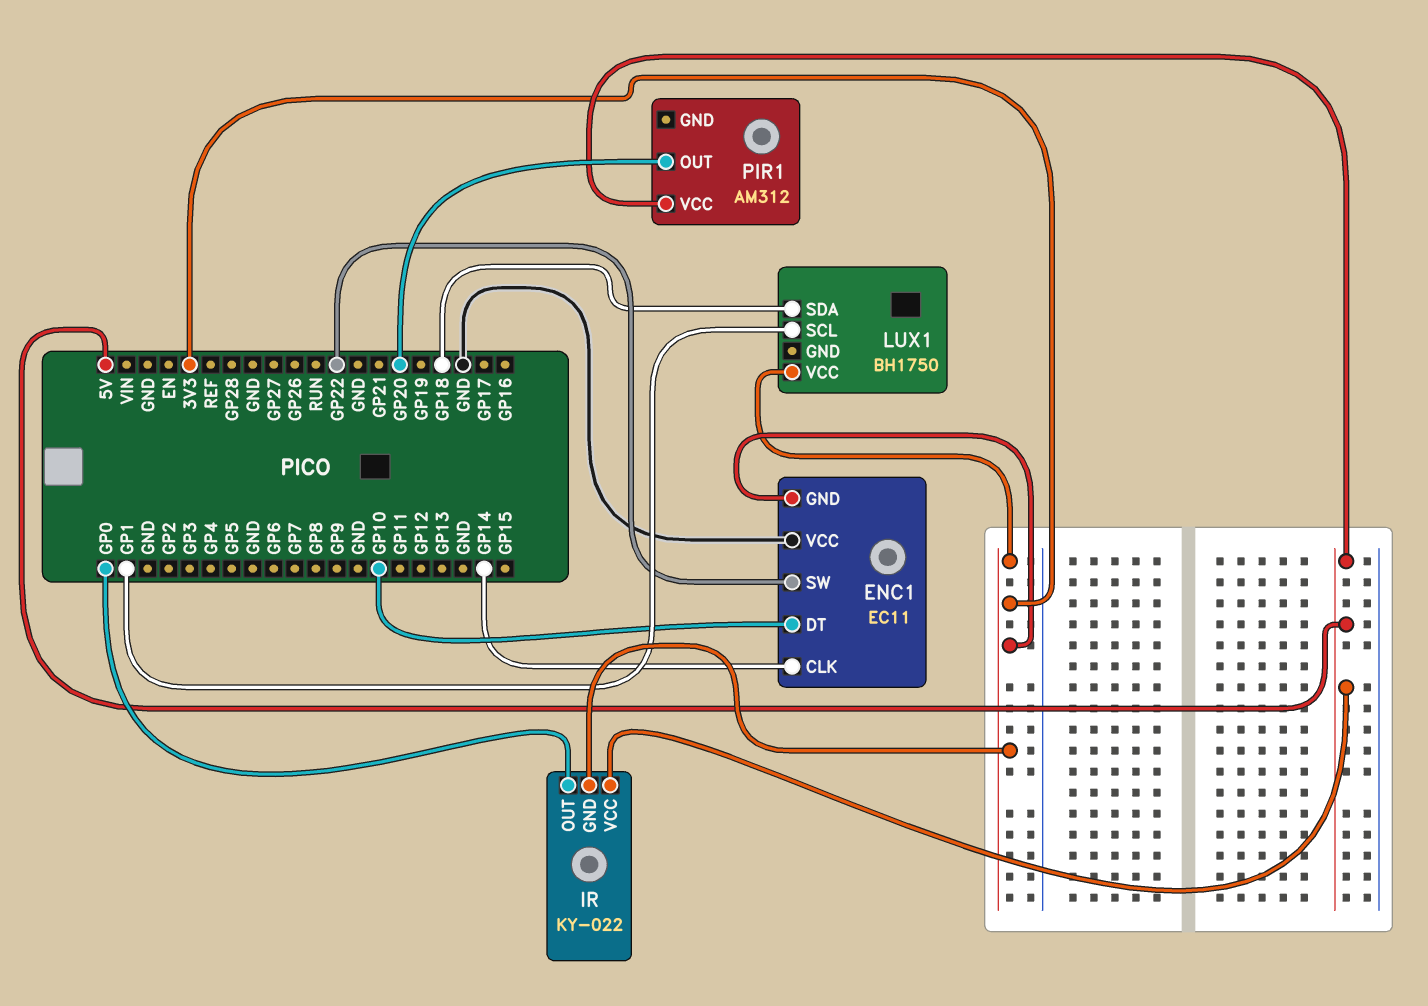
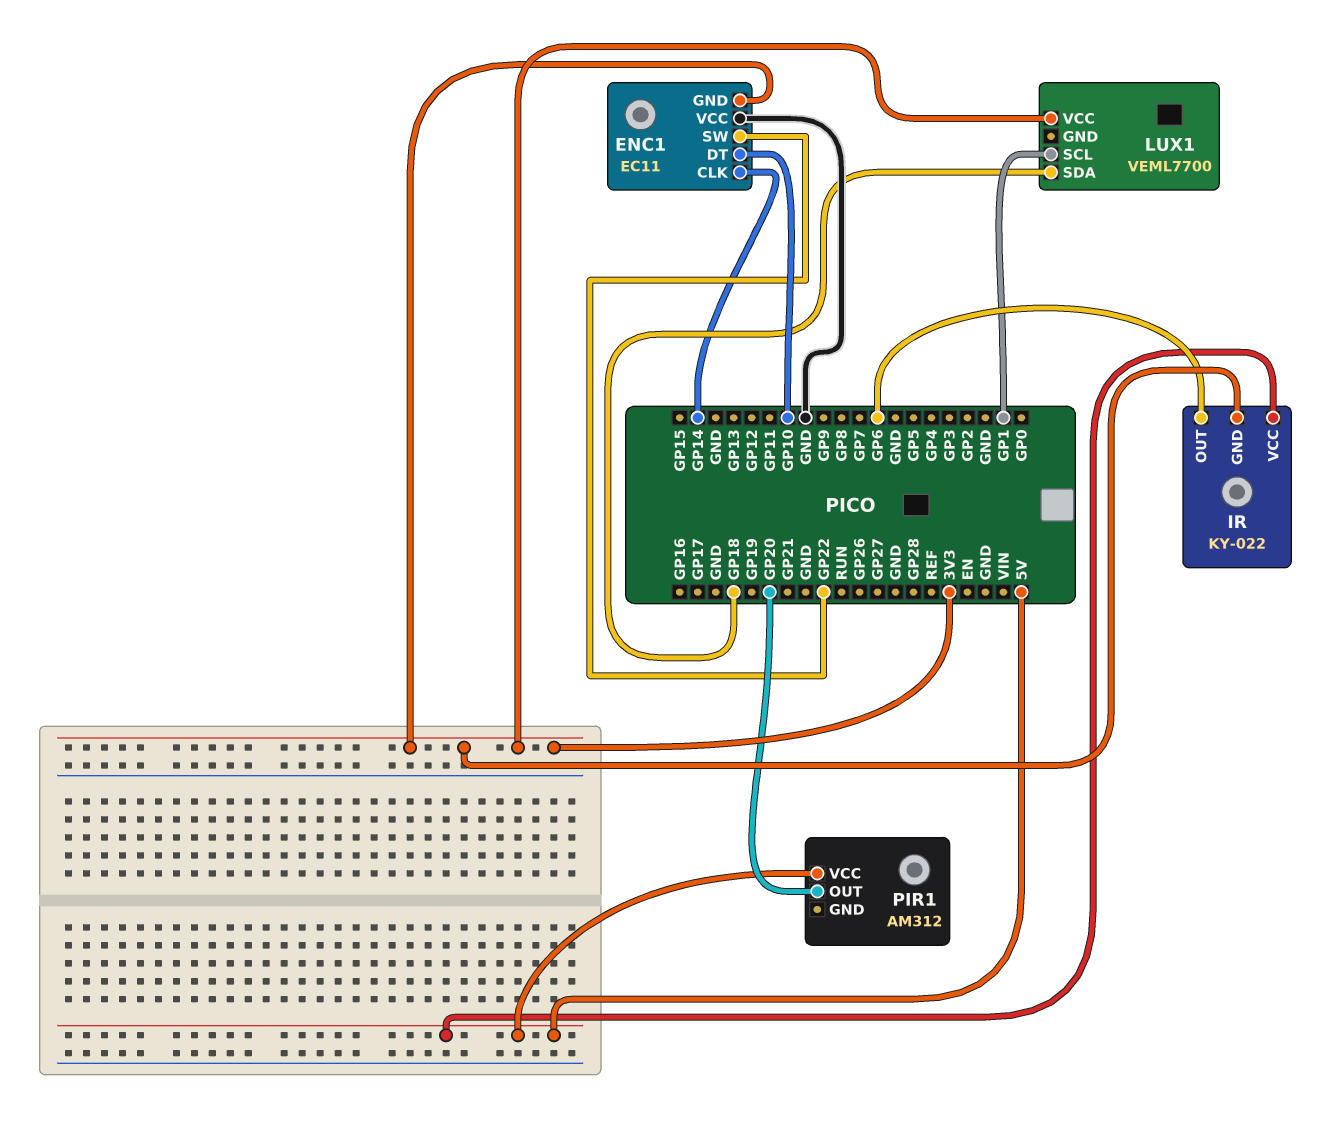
IR pin OUT: GP0 -> GP6
LUX1: BH1750 -> VEML7700

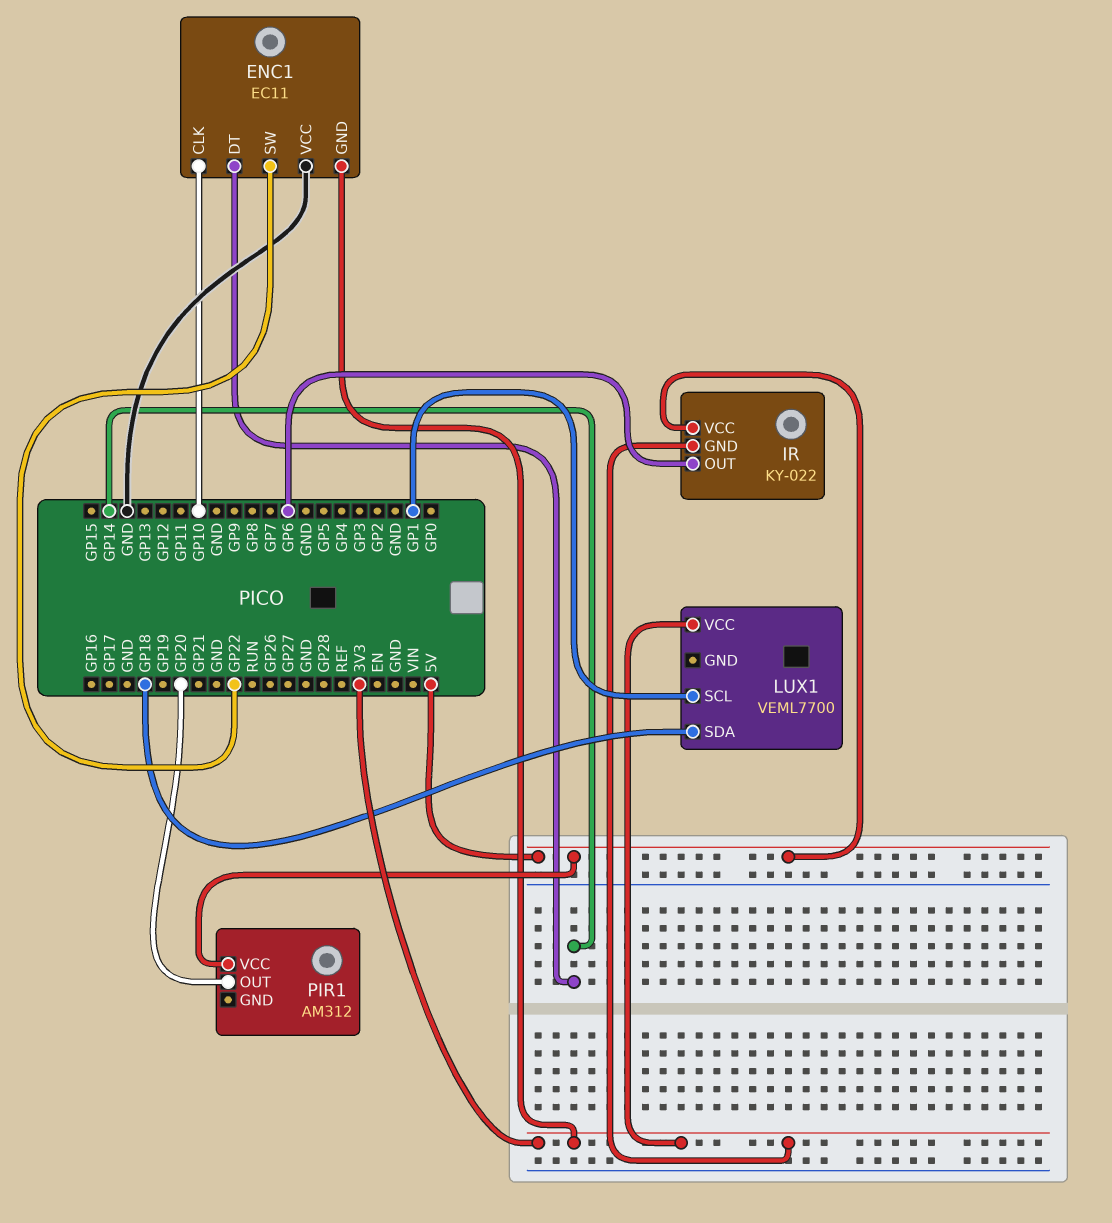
ENC1 pin CLK: GP14 -> GP10
ENC1 pin DT: GP10 -> GP14

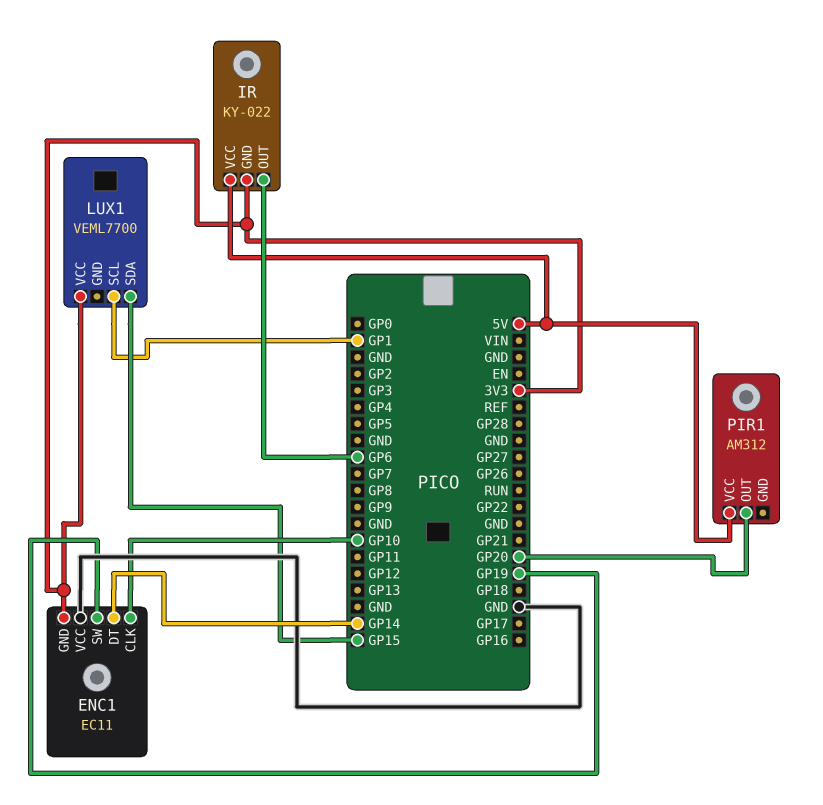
ENC1 pin SW: GP22 -> GP19
LUX1 pin SDA: GP18 -> GP15

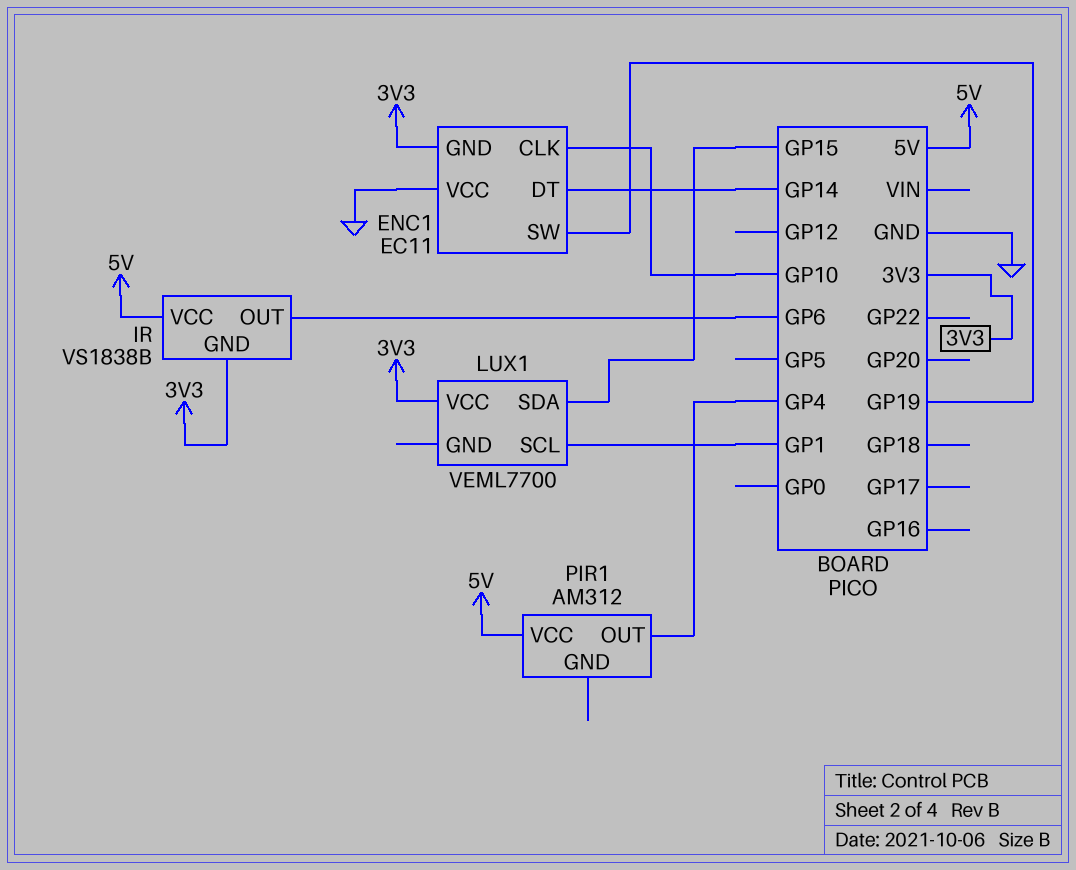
IR: KY-022 -> VS1838B
PIR1 pin OUT: GP20 -> GP4

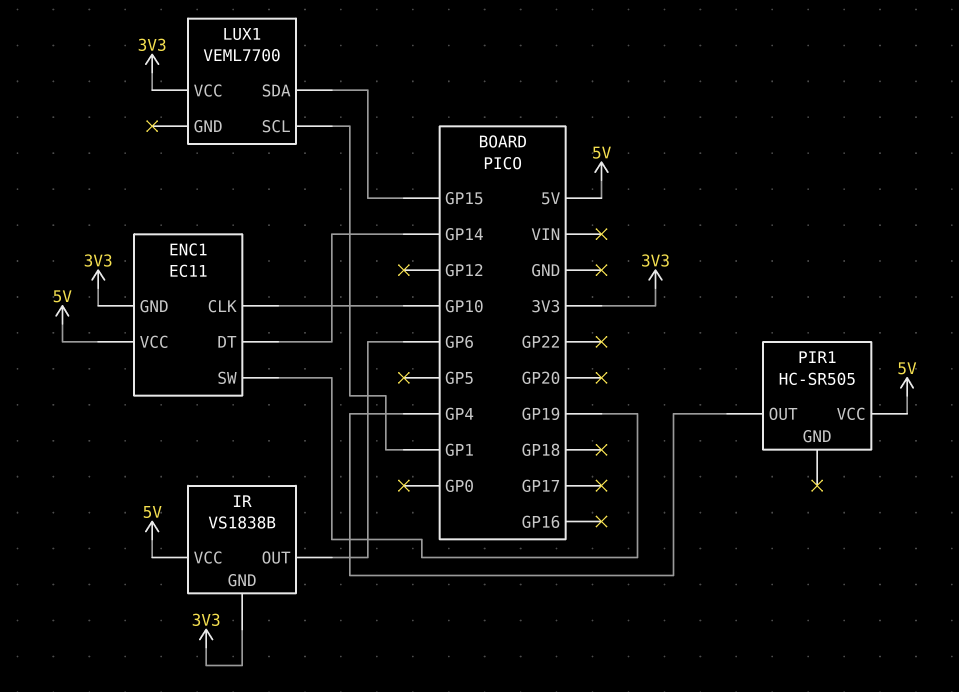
ENC1 pin VCC: GND -> 5V
PIR1: AM312 -> HC-SR505

